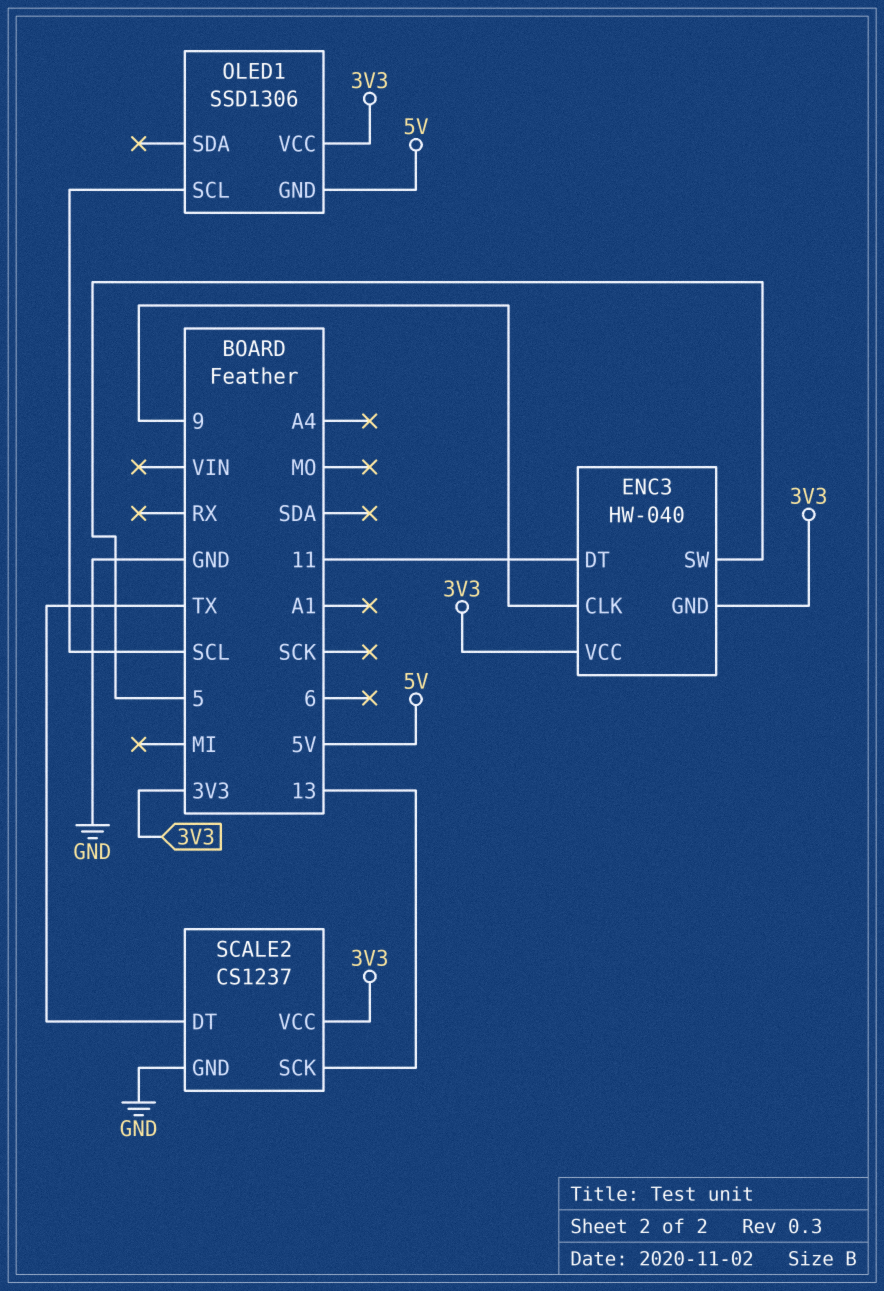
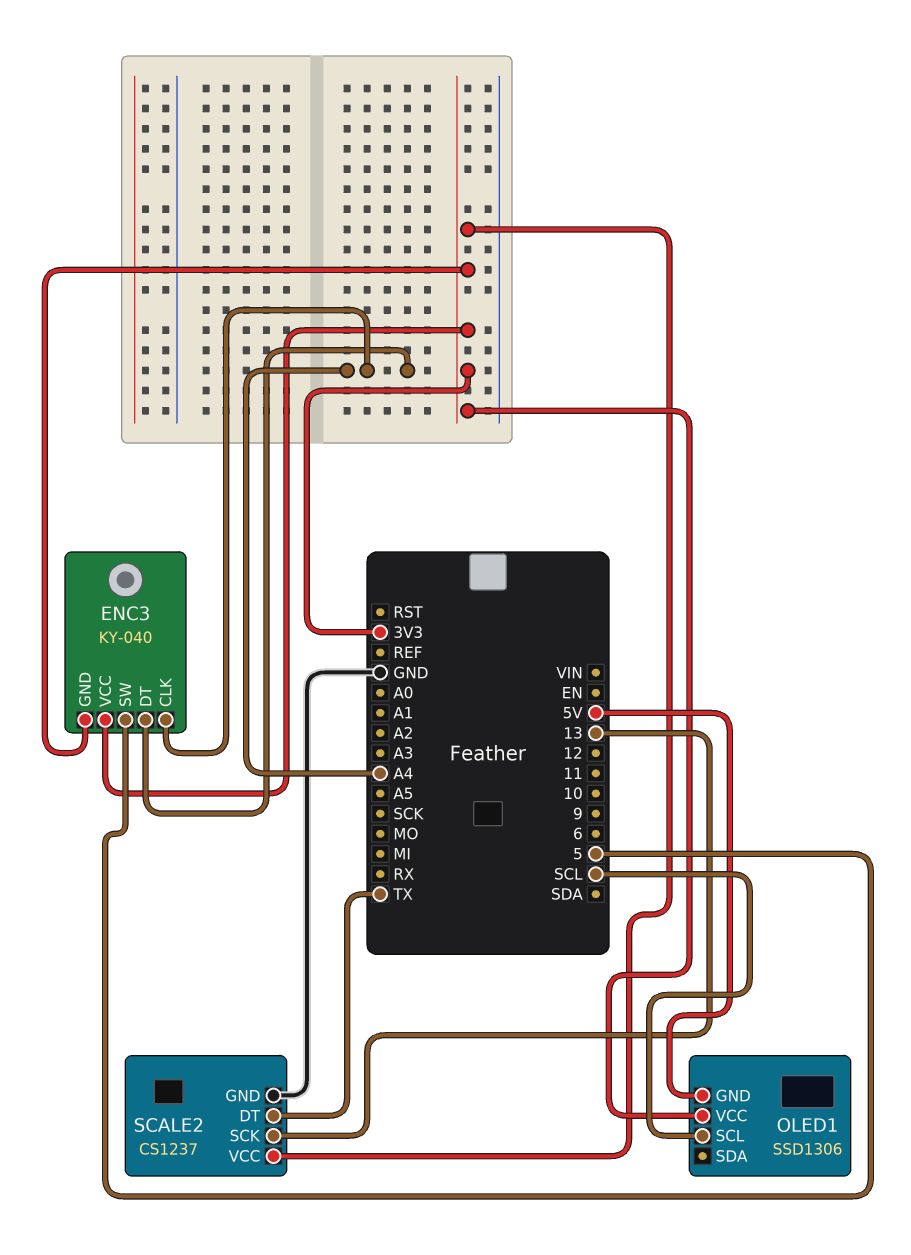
ENC3: HW-040 -> KY-040
ENC3 pin CLK: 9 -> A4
ENC3 pin DT: 11 -> A4

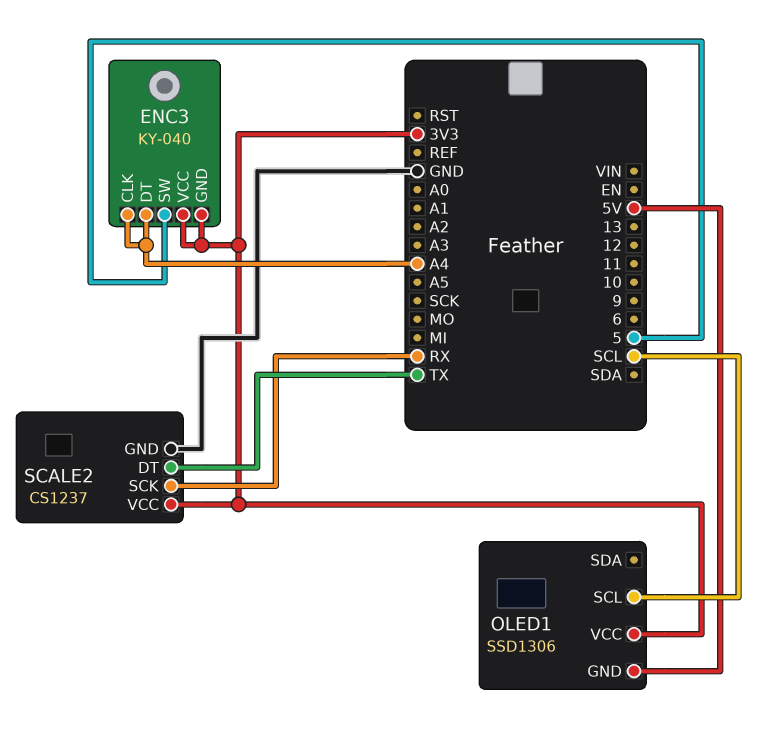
SCALE2 pin SCK: 13 -> RX

